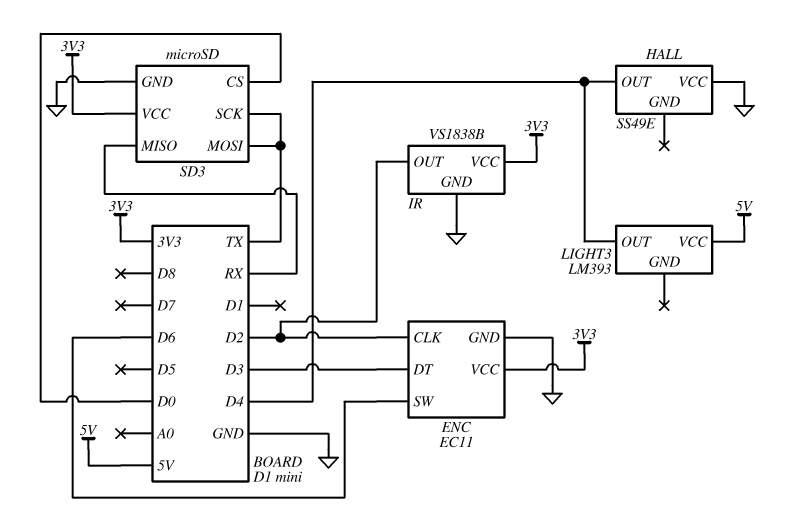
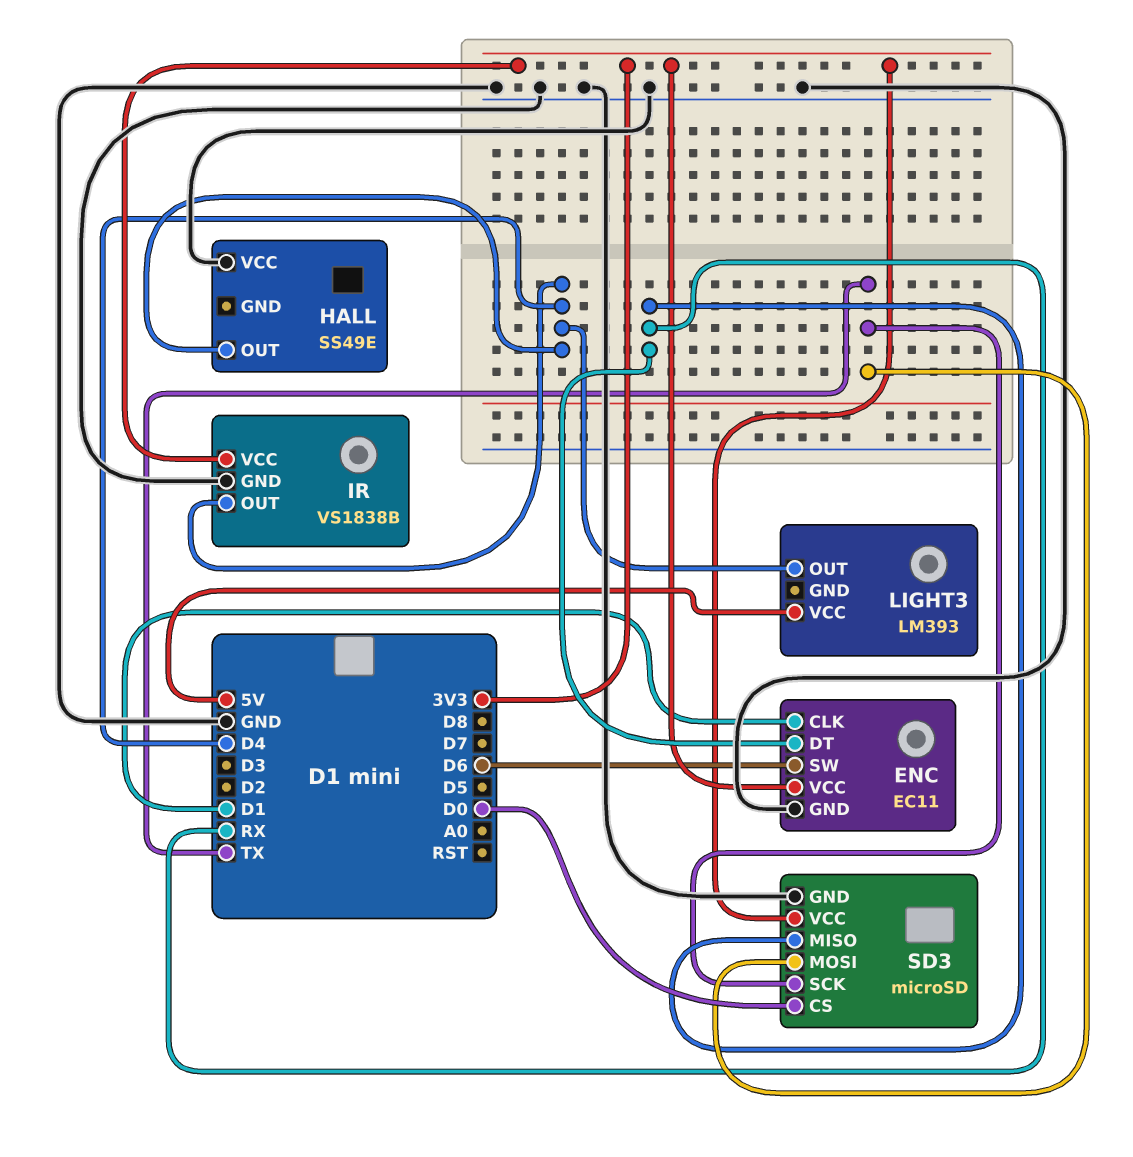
ENC pin CLK: D2 -> D1
ENC pin DT: D3 -> RX
IR pin OUT: D2 -> D4

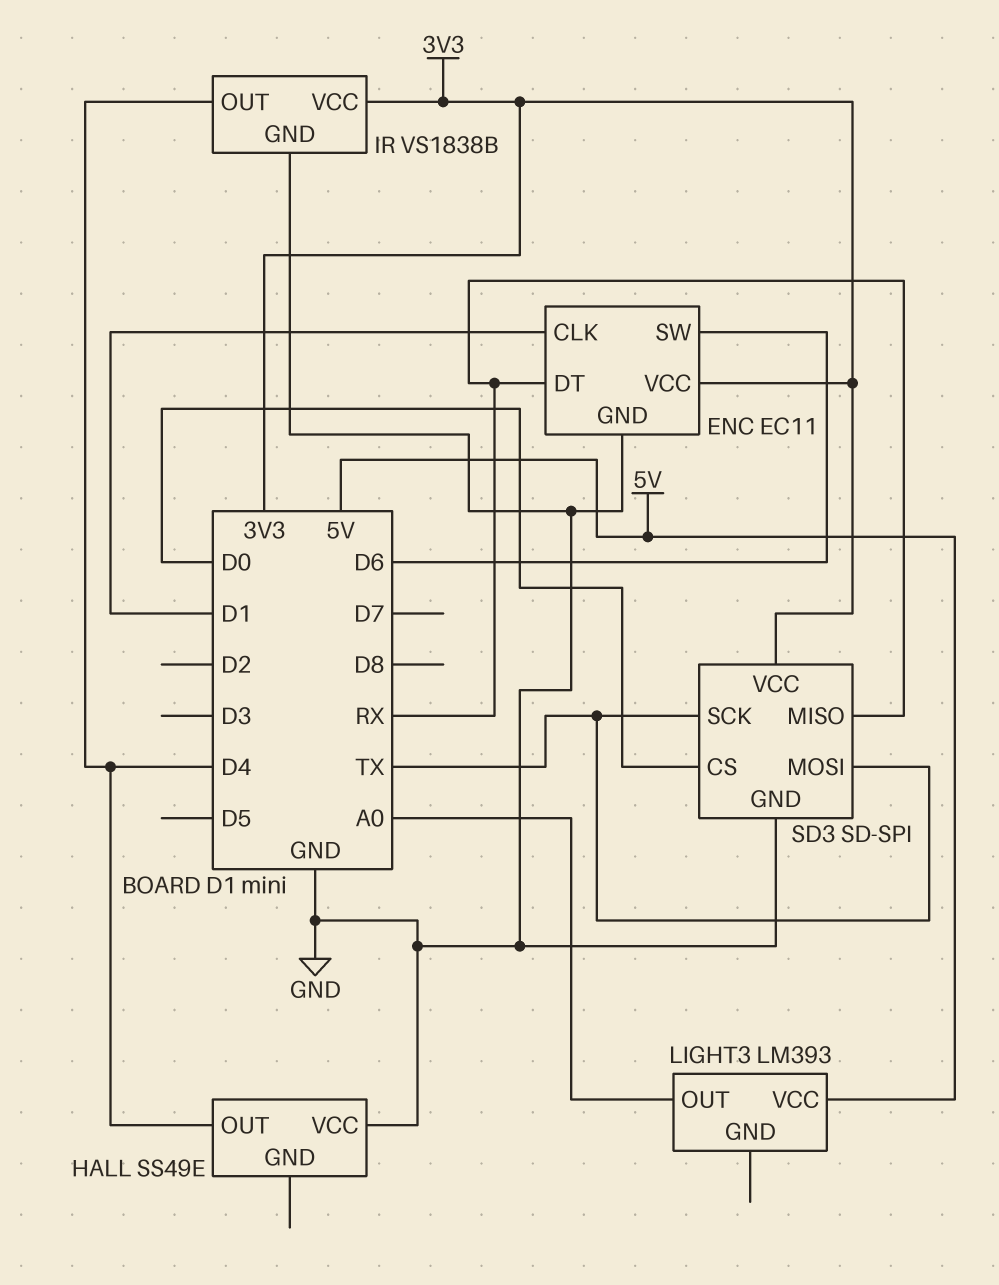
LIGHT3 pin OUT: D4 -> A0
SD3: microSD -> SD-SPI

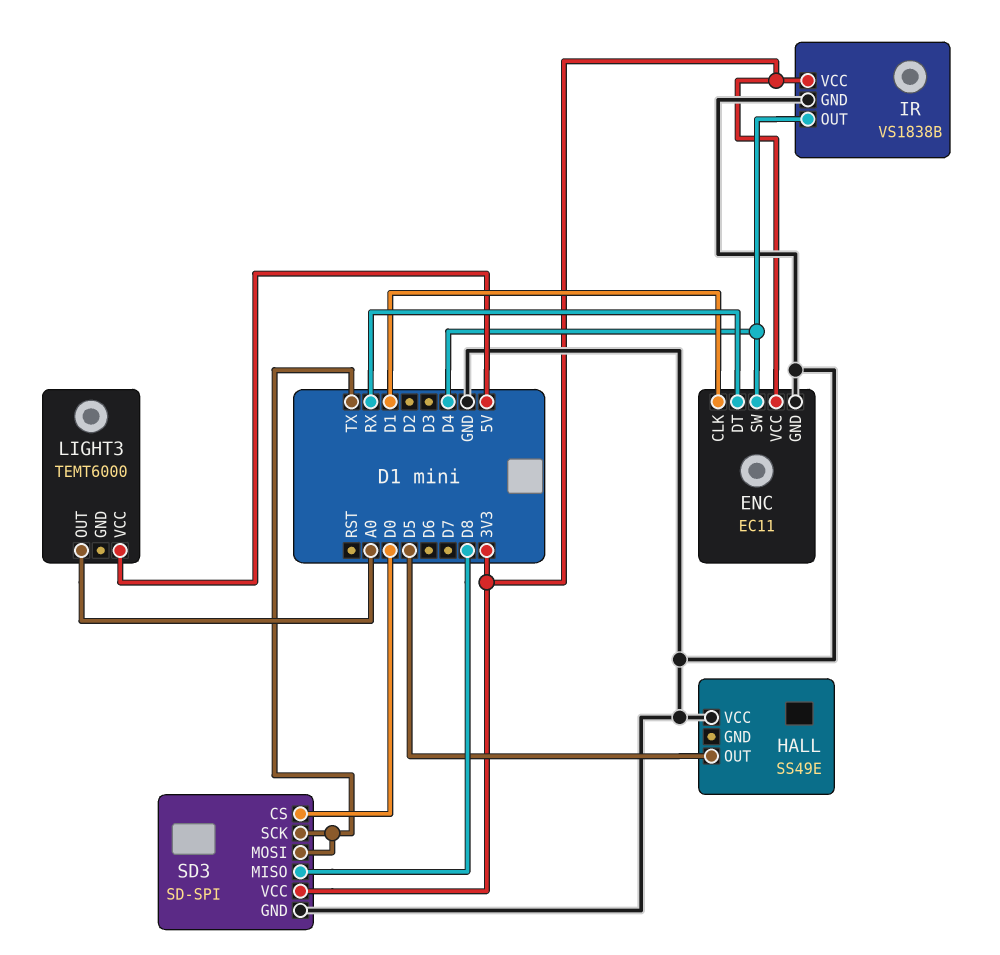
ENC pin SW: D6 -> D4
HALL pin OUT: D4 -> D5
LIGHT3: LM393 -> TEMT6000
SD3 pin MISO: RX -> D8

